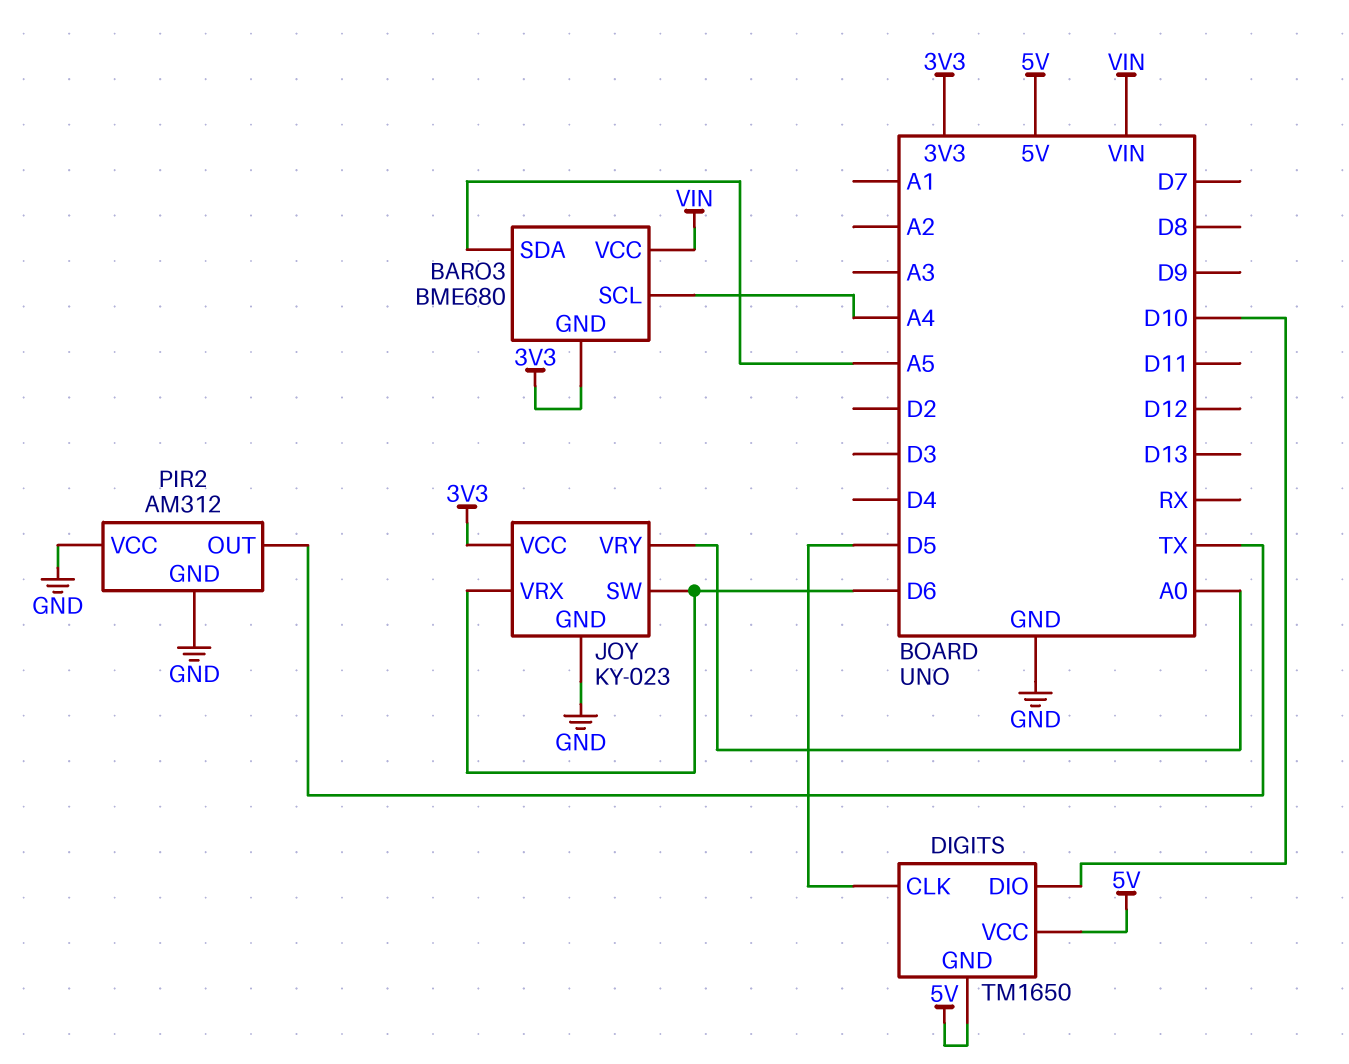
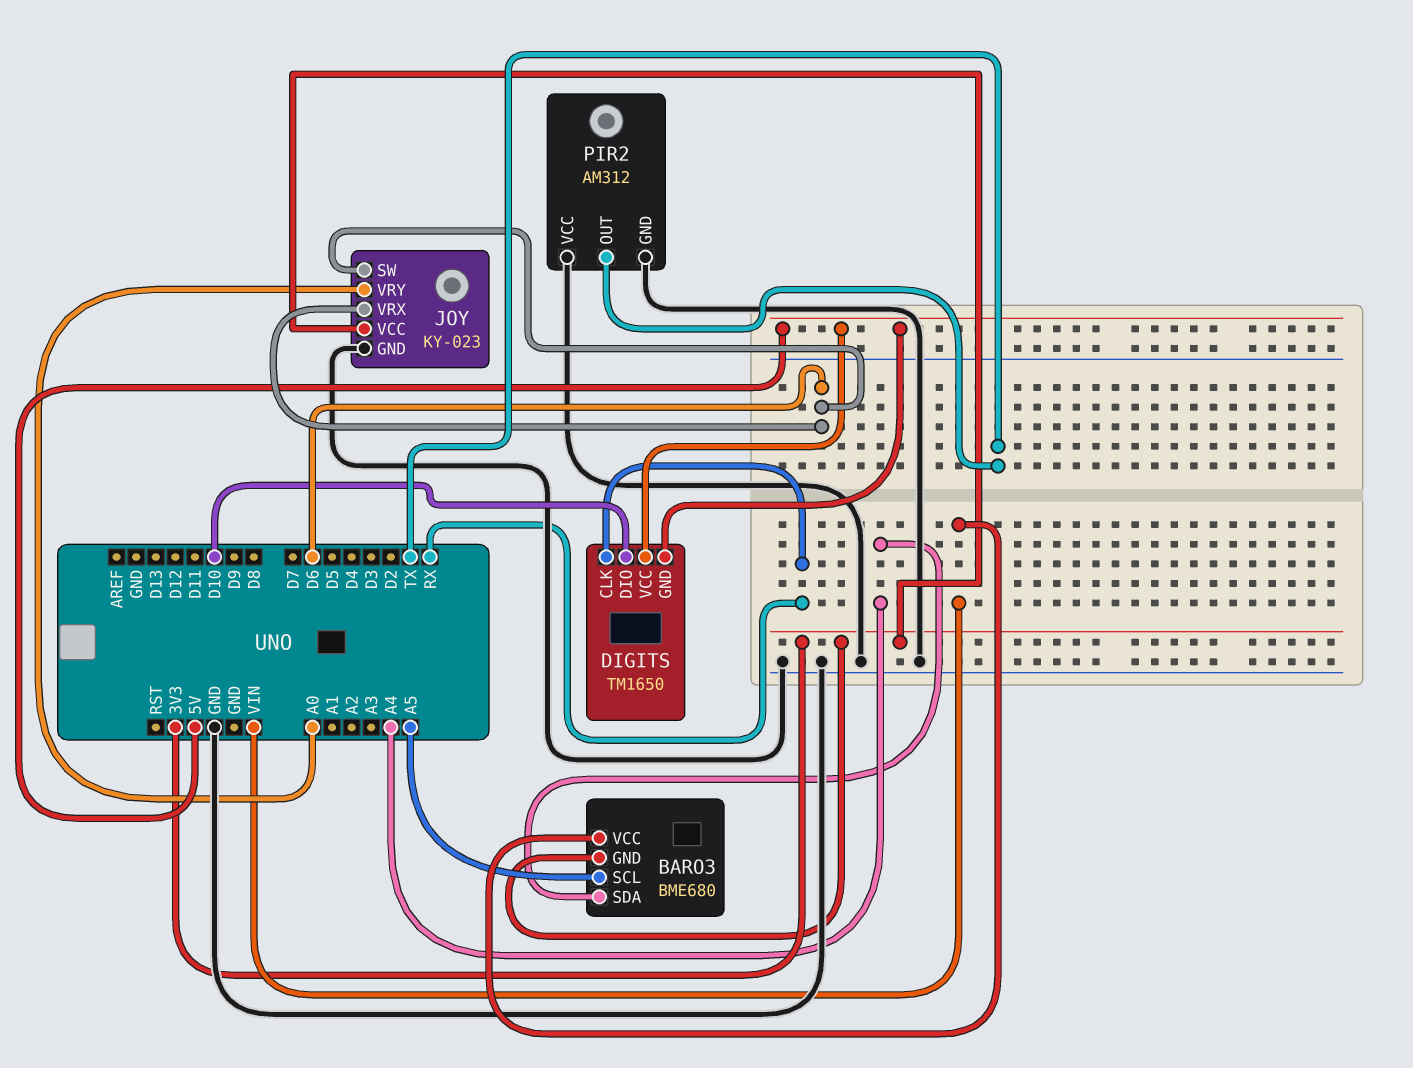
BARO3 pin SCL: A4 -> A5
BARO3 pin SDA: A5 -> A4
DIGITS pin CLK: D5 -> RX

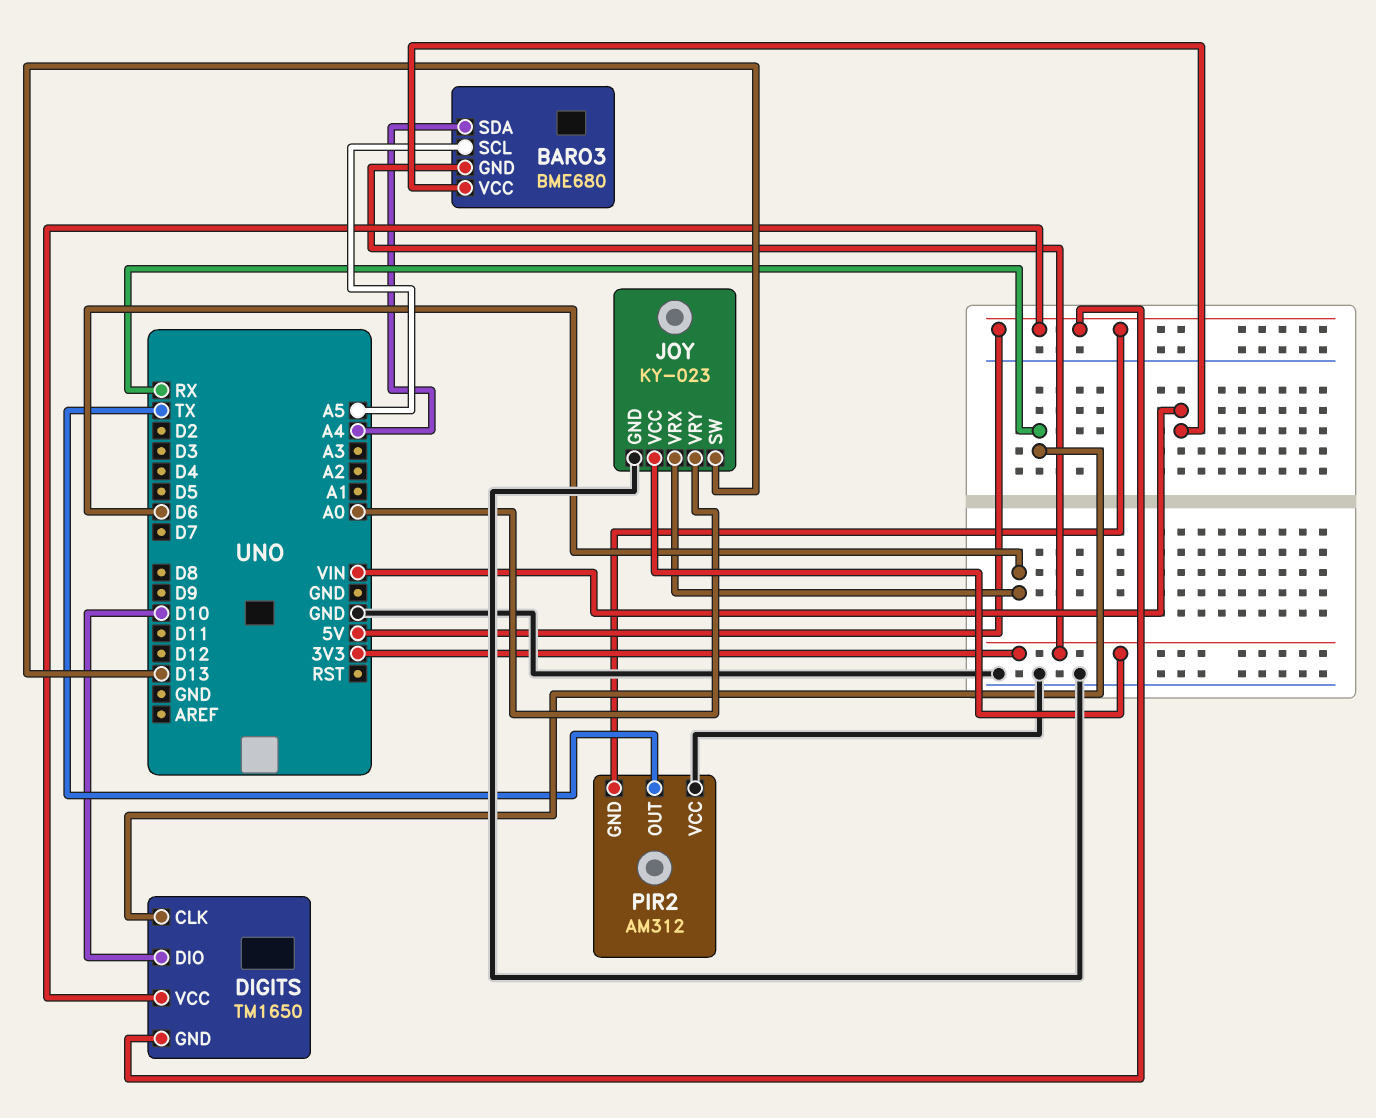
JOY pin SW: D6 -> D13
PIR2 pin GND: GND -> 5V

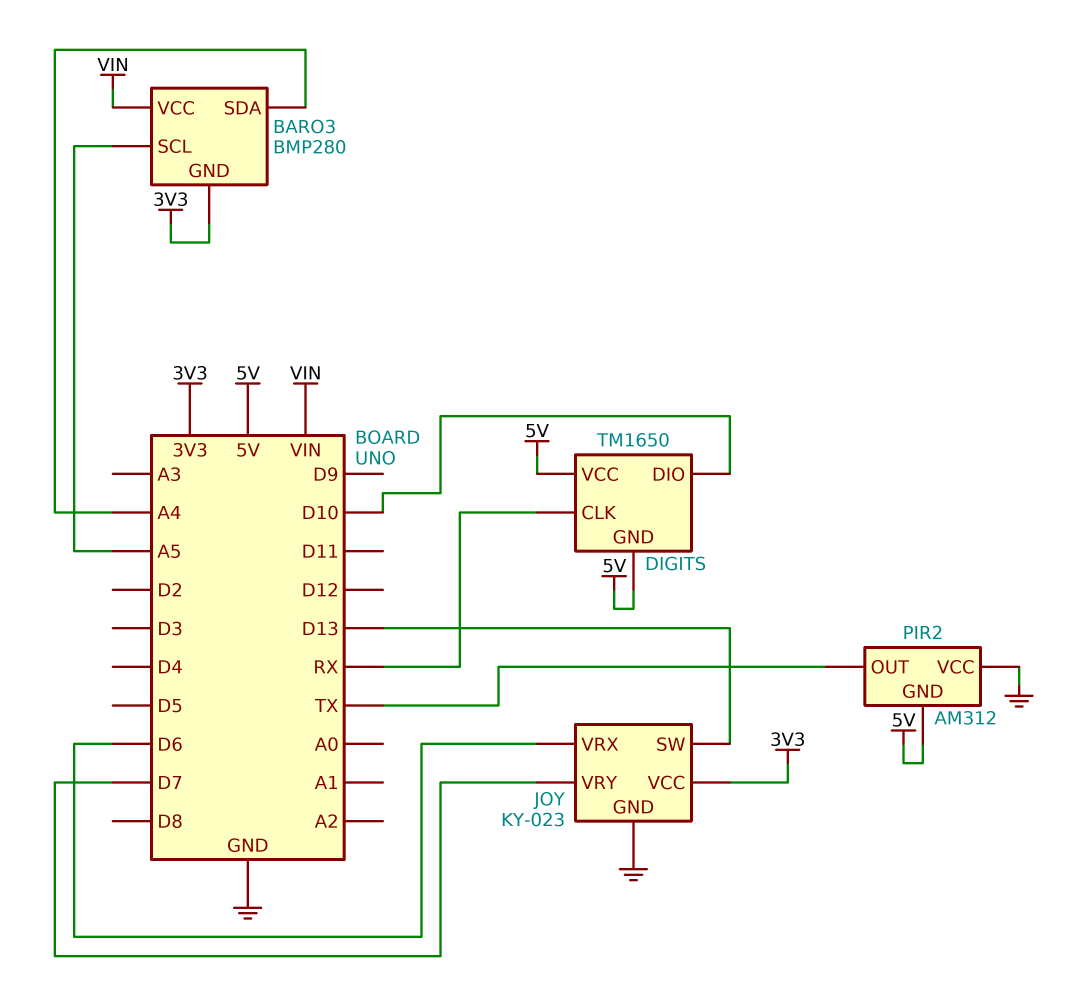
BARO3: BME680 -> BMP280
JOY pin VRY: A0 -> D7

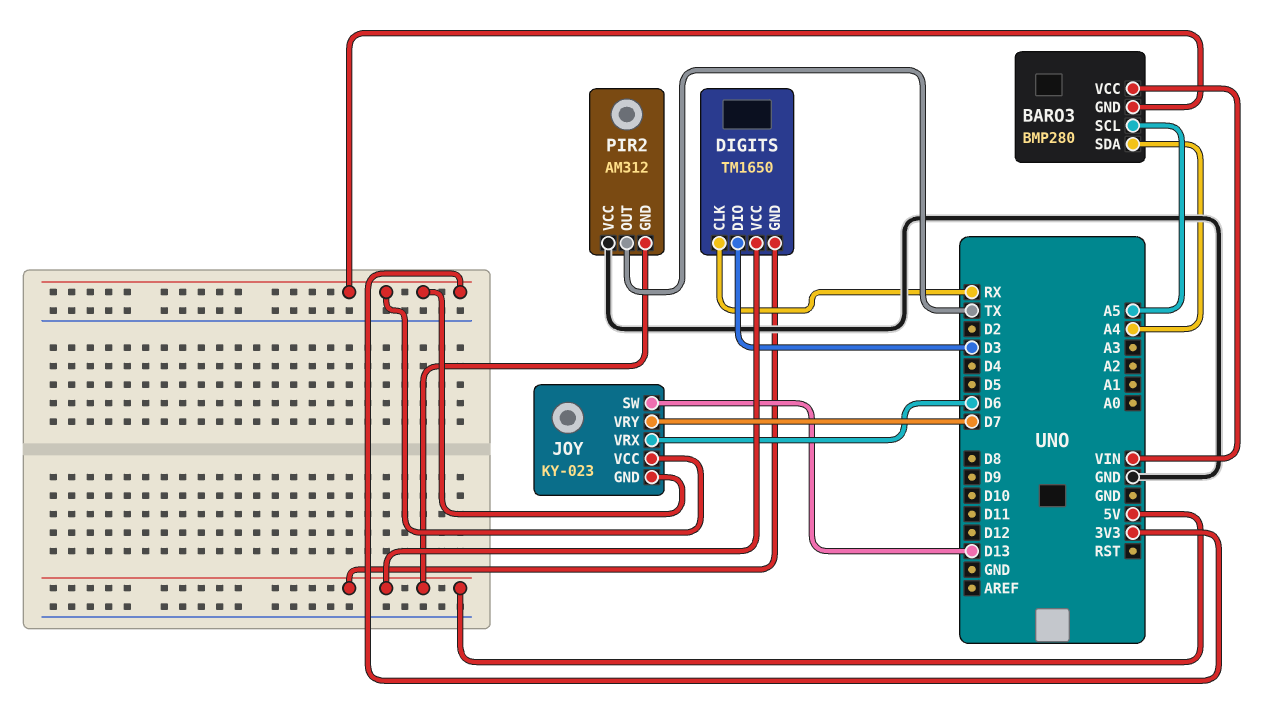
DIGITS pin DIO: D10 -> D3
JOY pin GND: GND -> 3V3

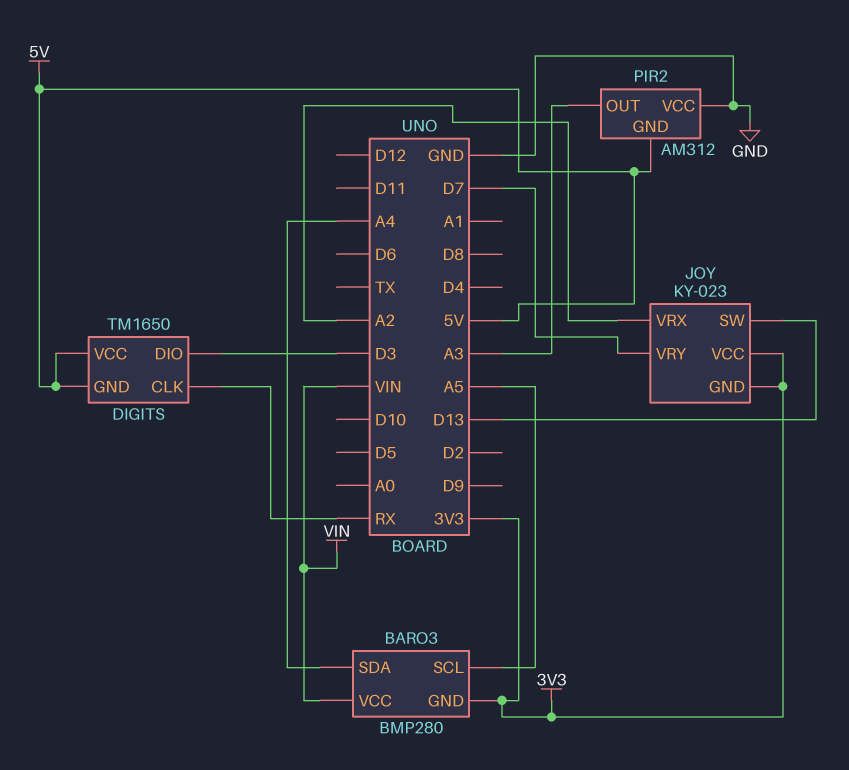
JOY pin VRX: D6 -> A2
PIR2 pin OUT: TX -> A3

